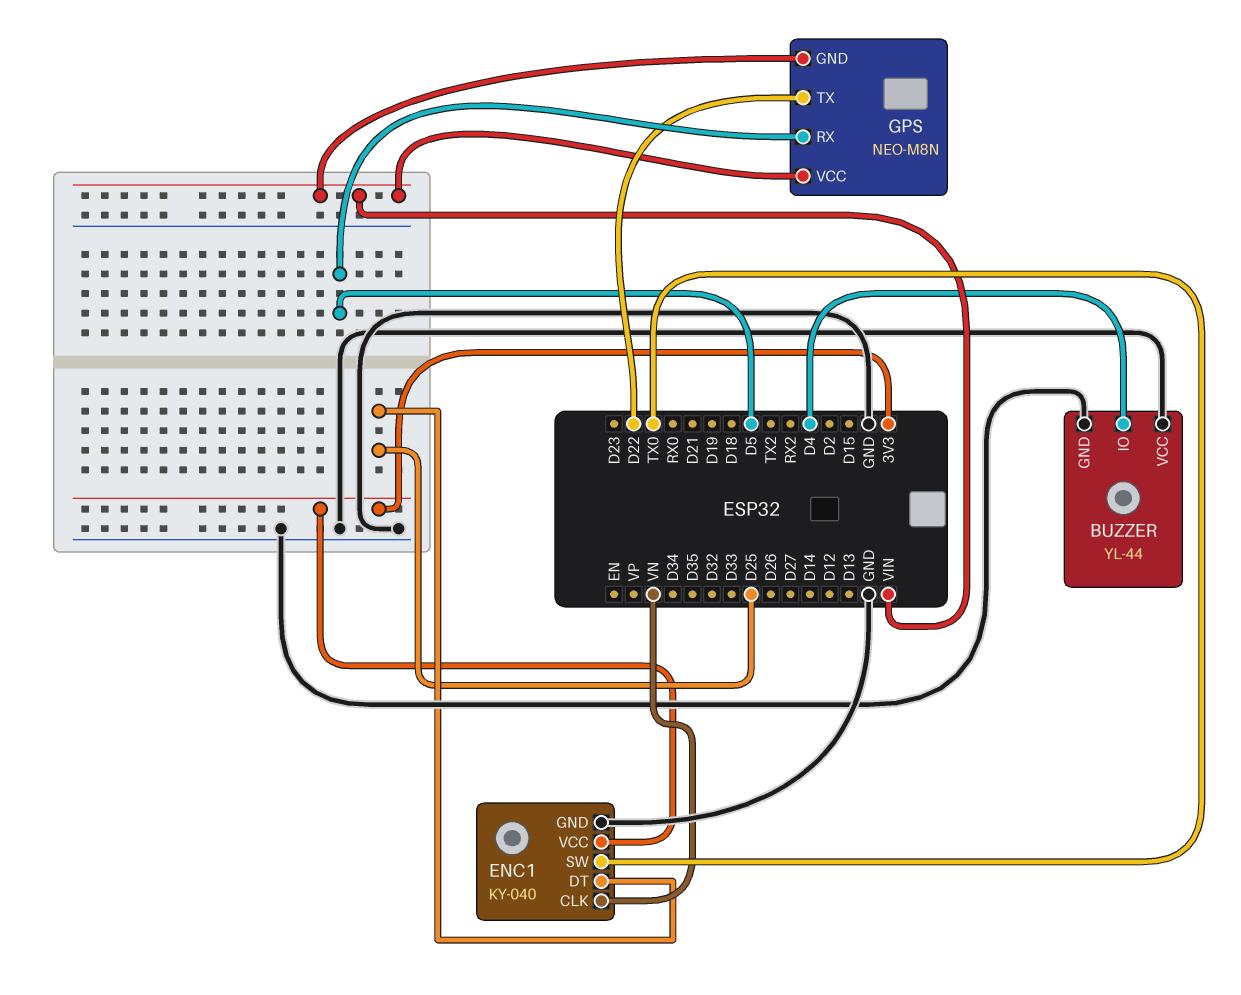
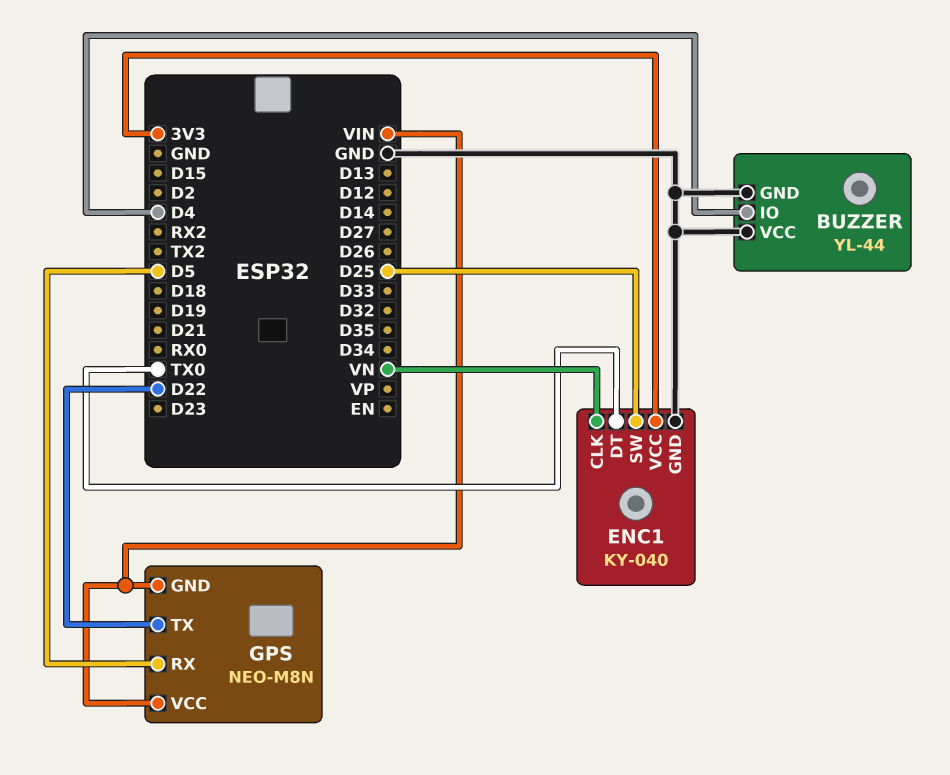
ENC1 pin DT: D25 -> TX0
ENC1 pin SW: TX0 -> D25

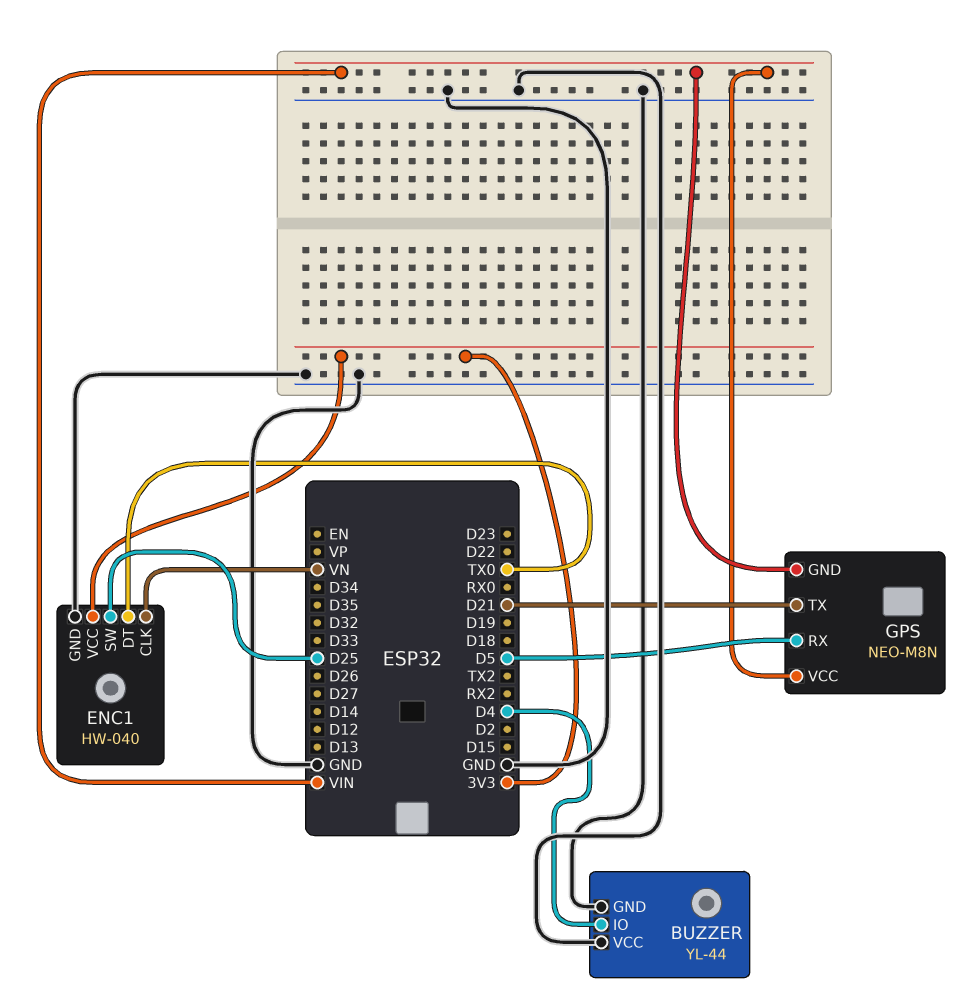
ENC1: KY-040 -> HW-040
GPS pin TX: D22 -> D21

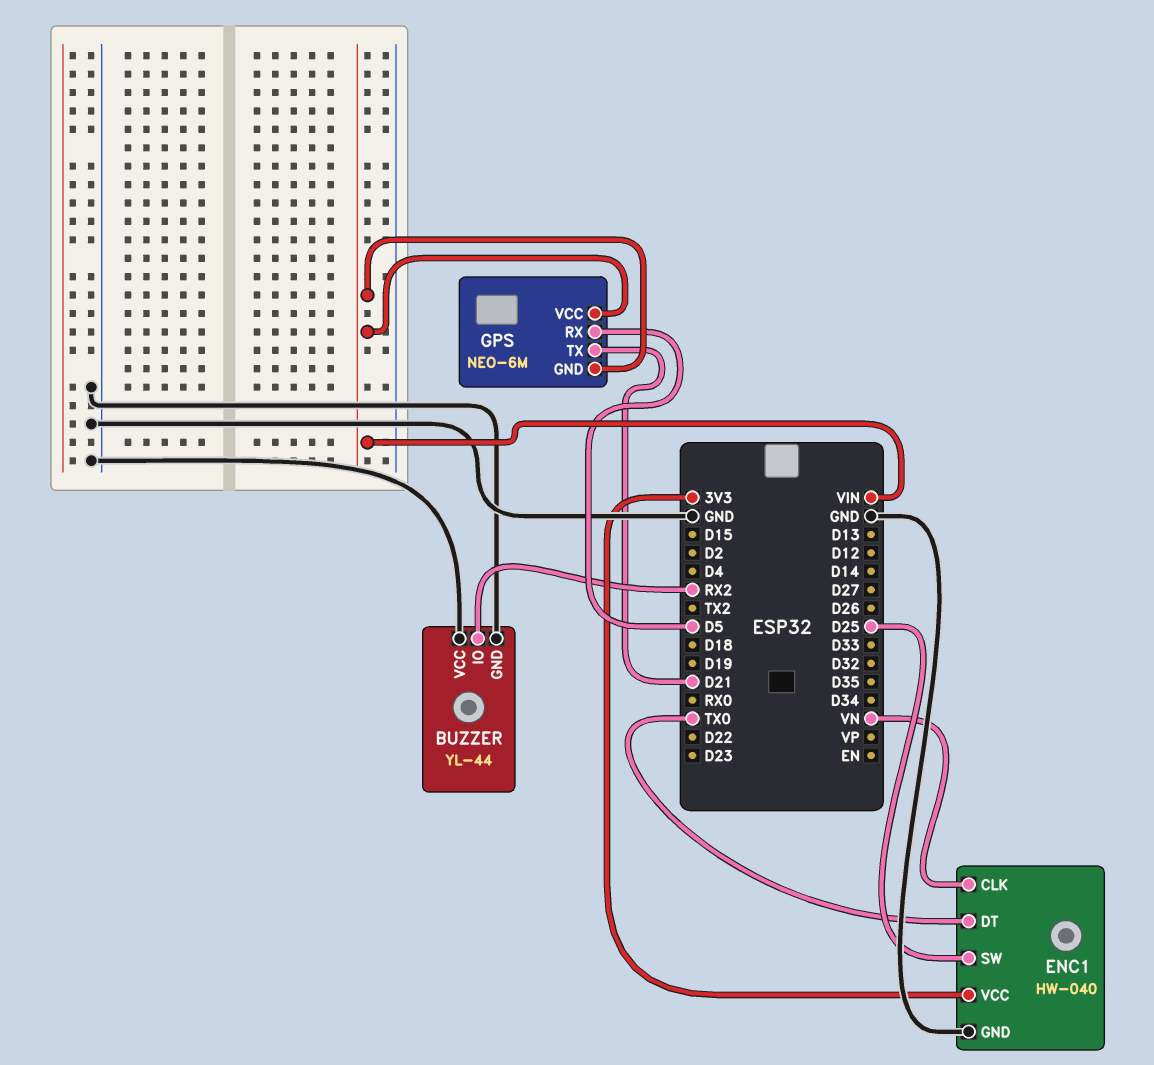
BUZZER pin IO: D4 -> RX2
GPS: NEO-M8N -> NEO-6M

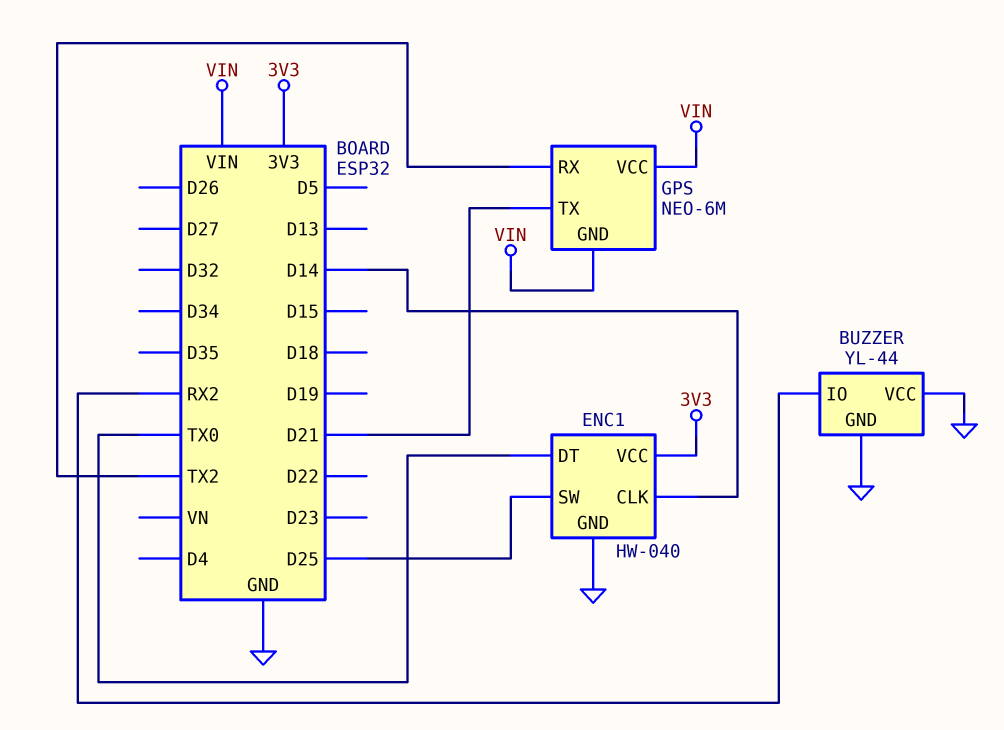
ENC1 pin CLK: VN -> D14
GPS pin RX: D5 -> TX2

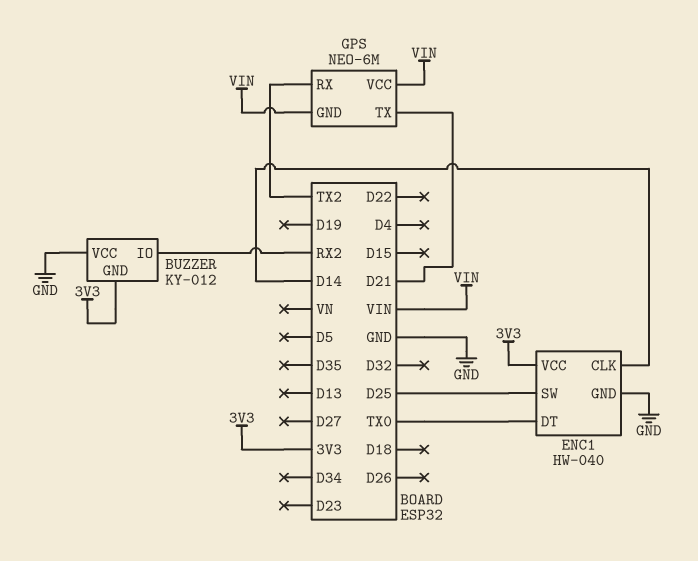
BUZZER: YL-44 -> KY-012
BUZZER pin GND: GND -> 3V3

